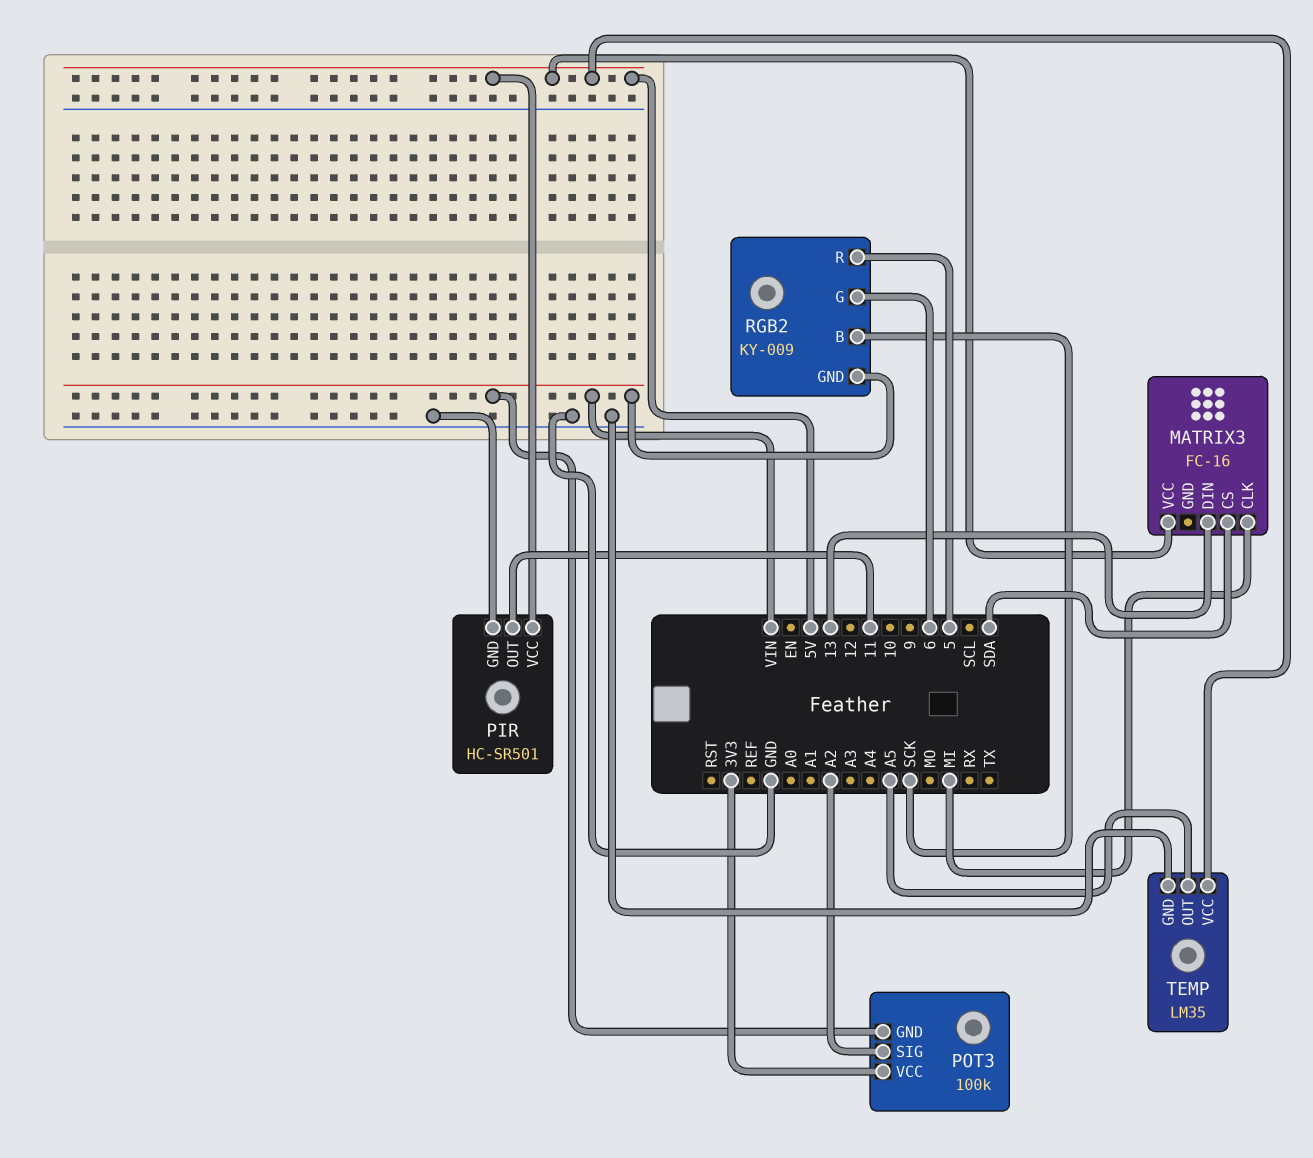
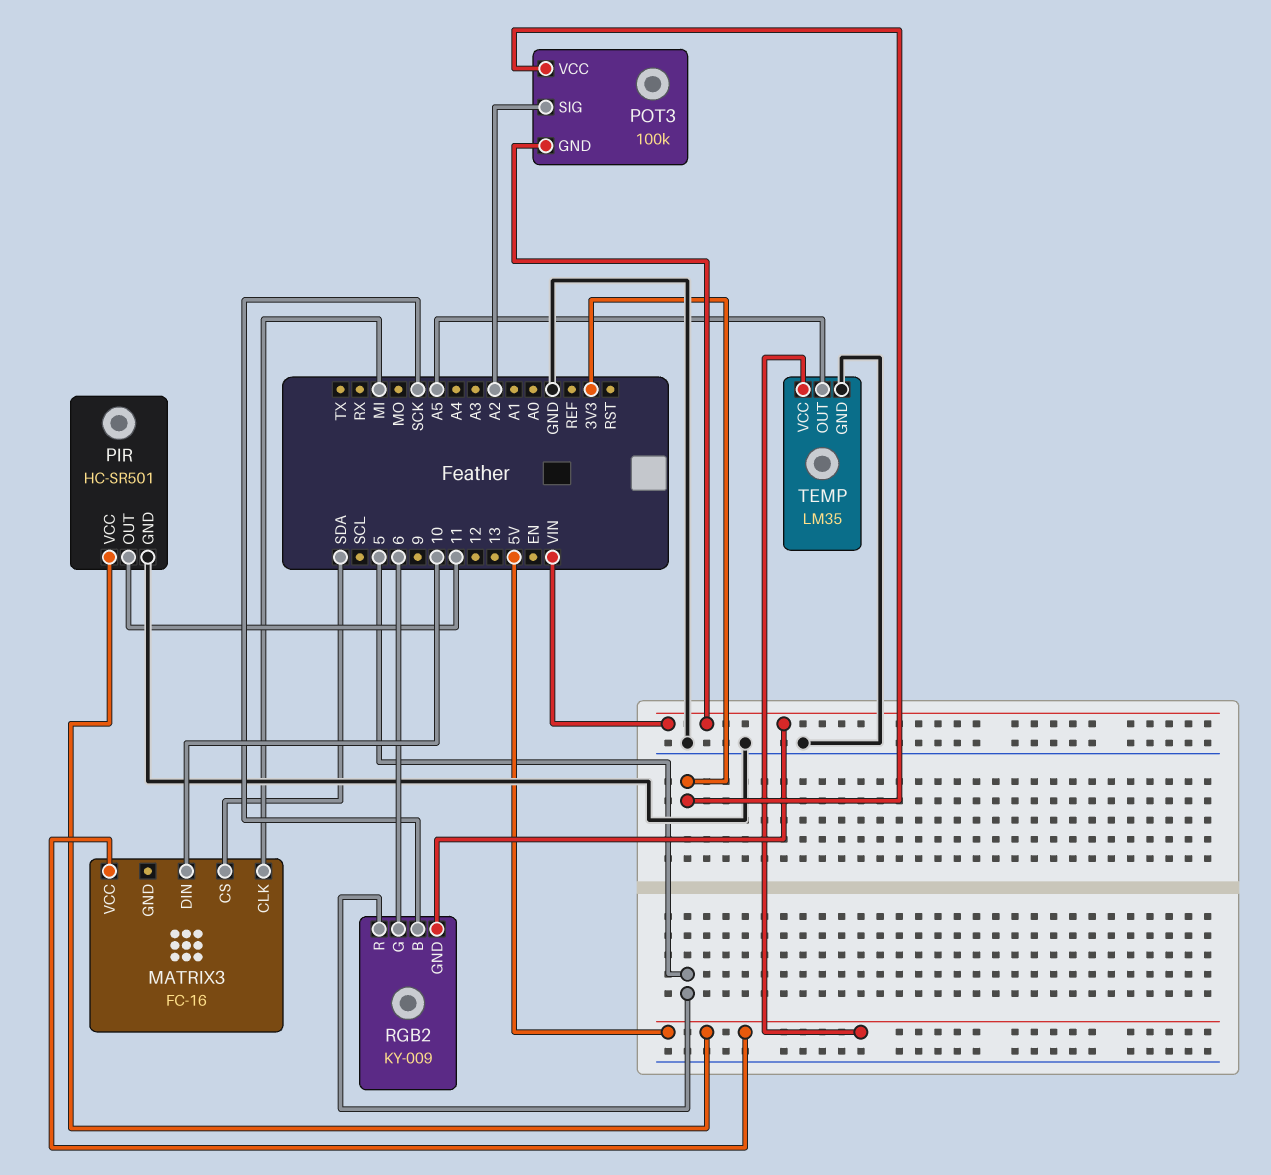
MATRIX3 pin DIN: 13 -> 10

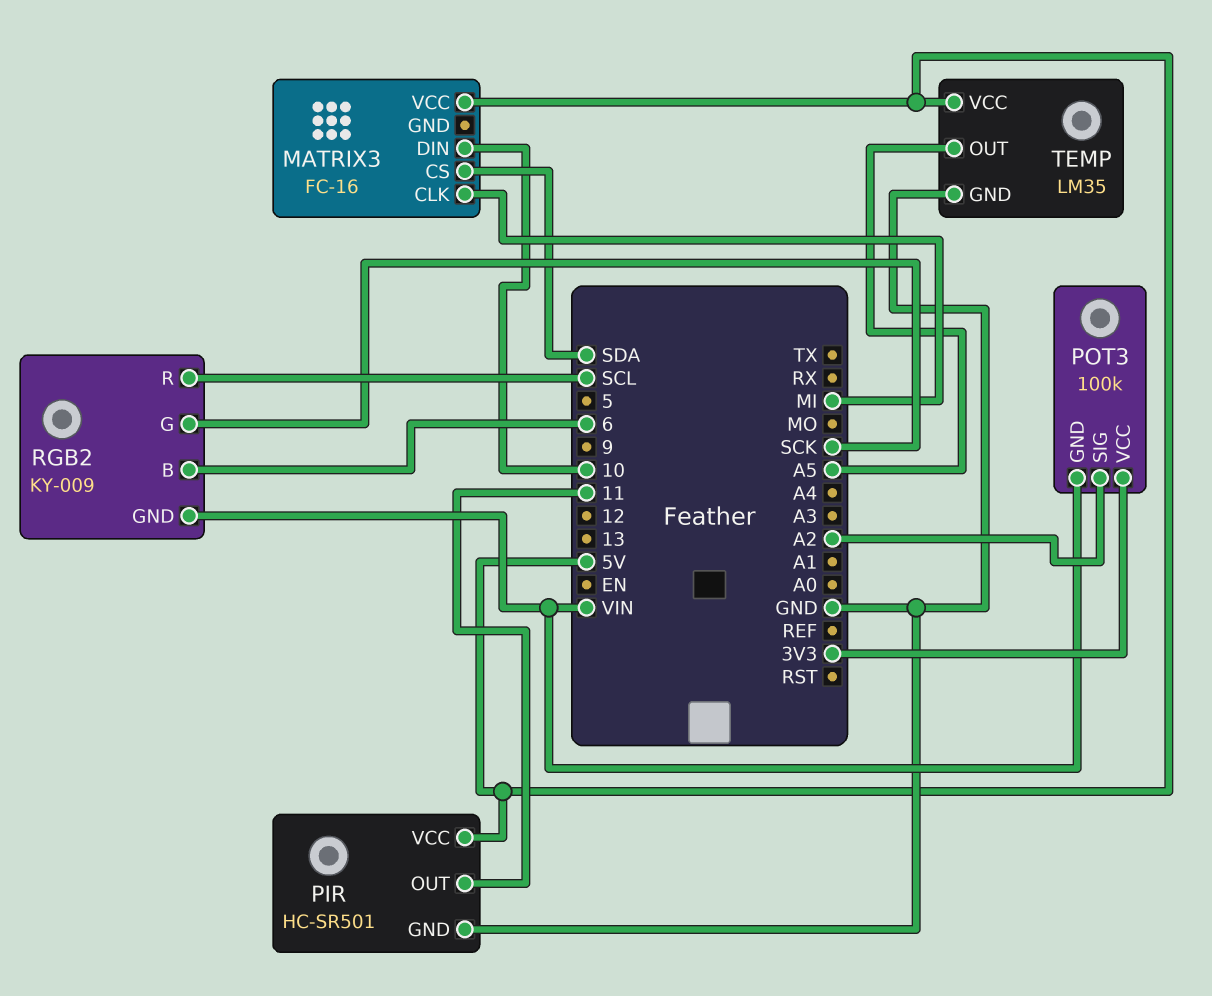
RGB2 pin B: SCK -> 6
RGB2 pin G: 6 -> SCK
RGB2 pin R: 5 -> SCL

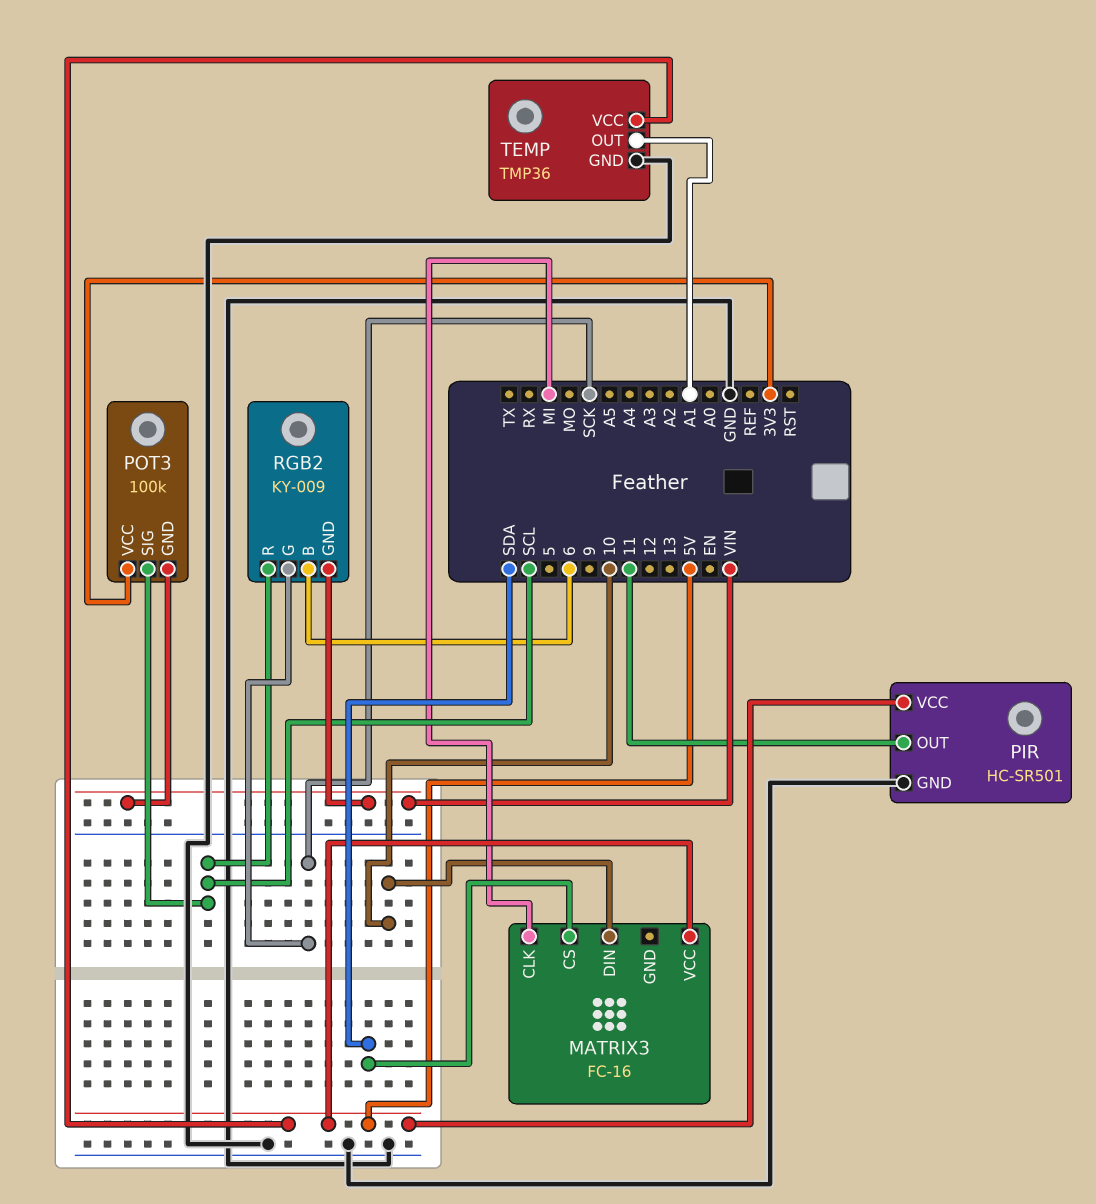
POT3 pin SIG: A2 -> SCL
TEMP: LM35 -> TMP36
TEMP pin OUT: A5 -> A1

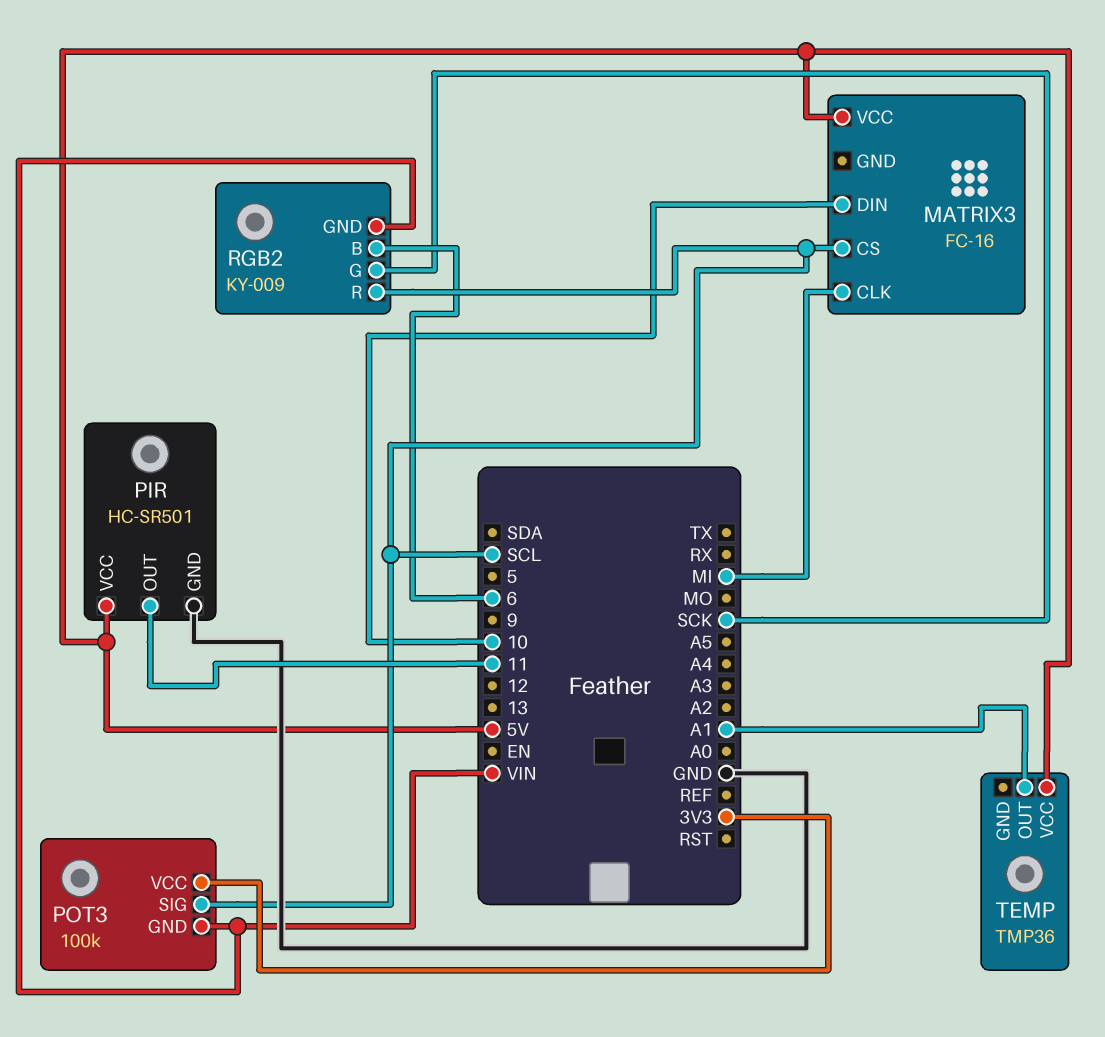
MATRIX3 pin CS: SDA -> SCL
TEMP pin GND: GND -> none

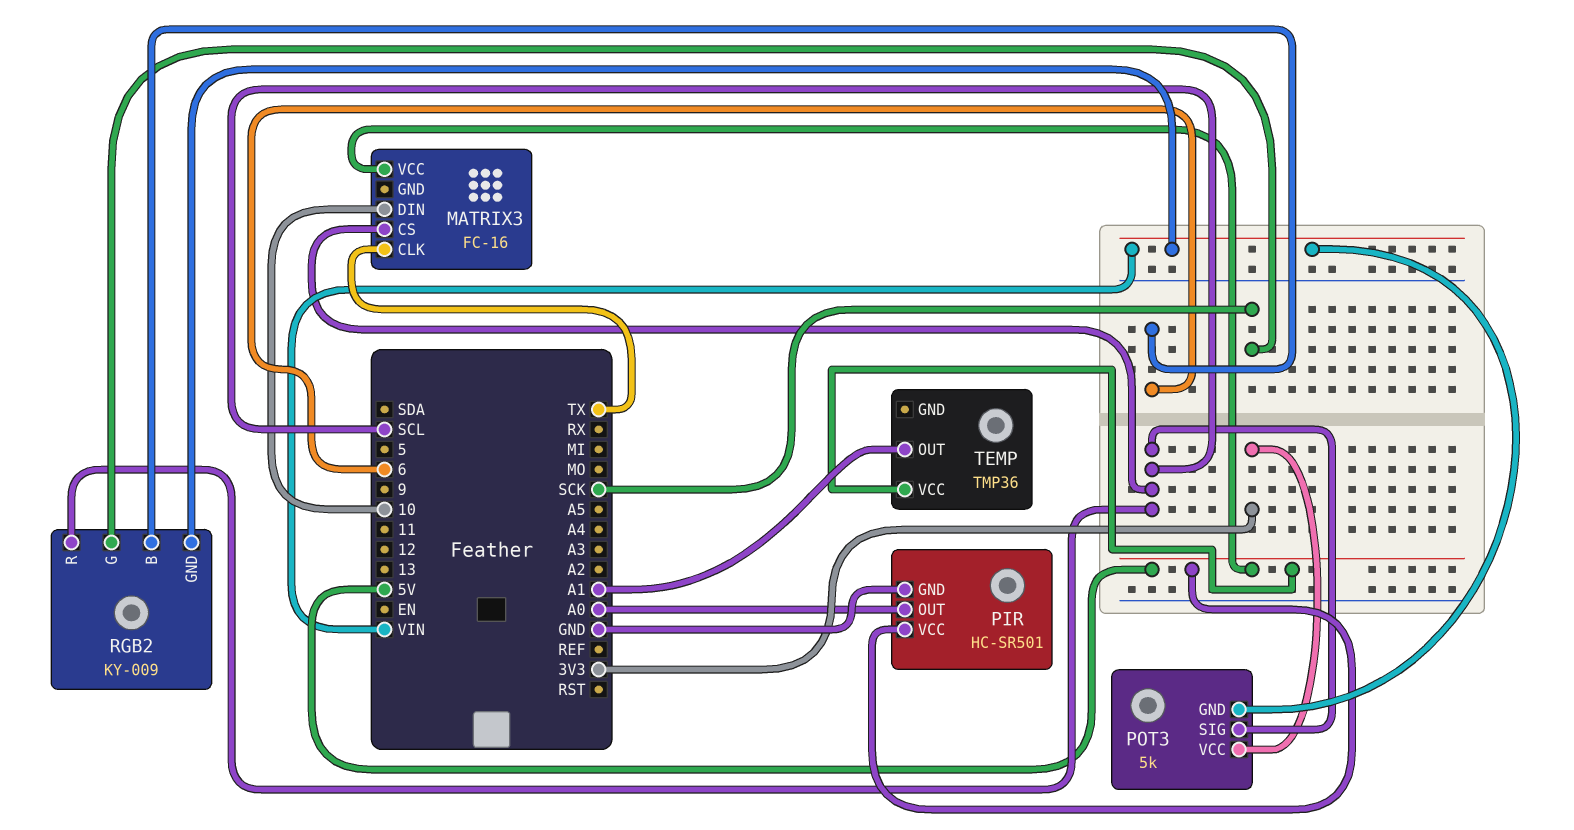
MATRIX3 pin CLK: MI -> TX
PIR pin OUT: 11 -> A0
POT3: 100k -> 5k

